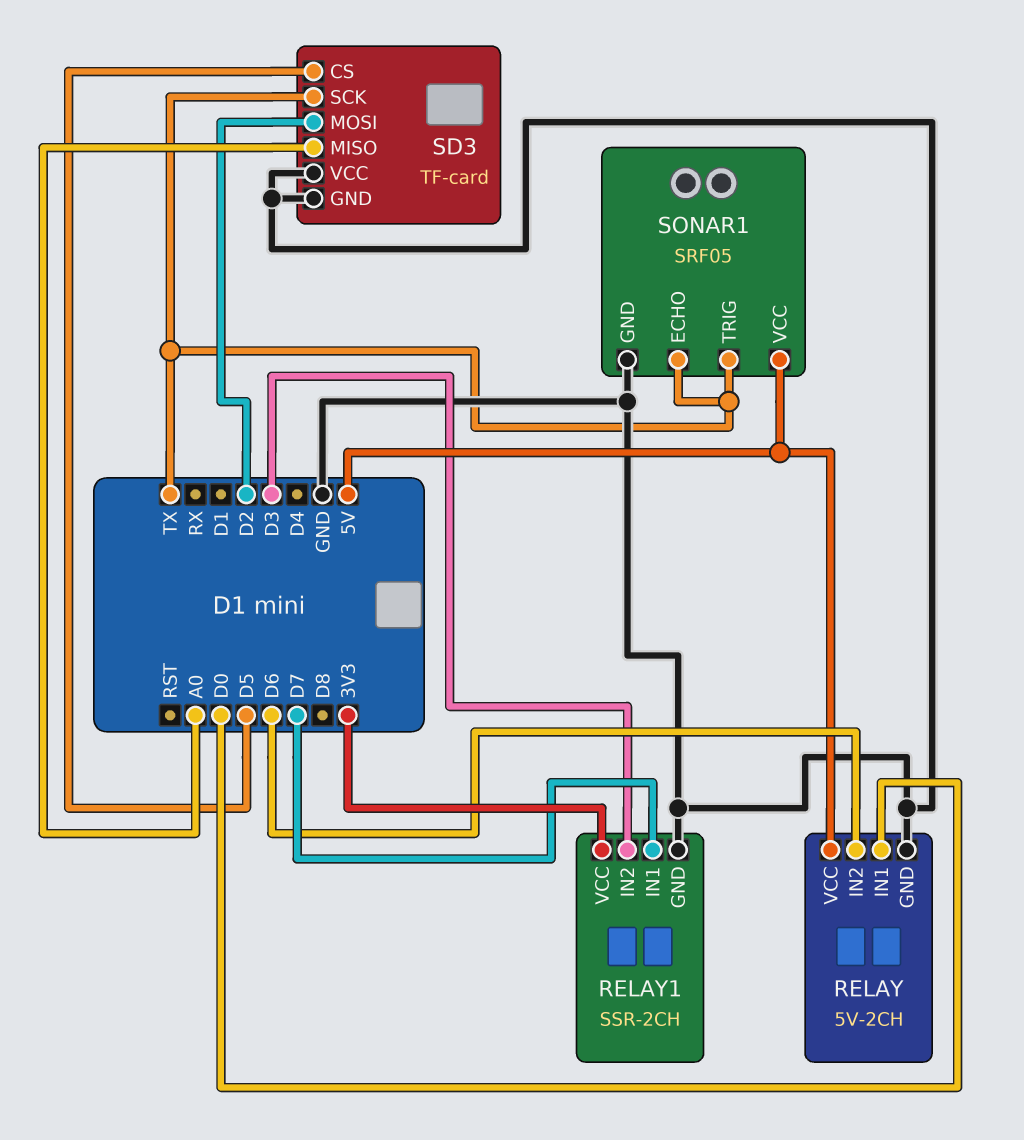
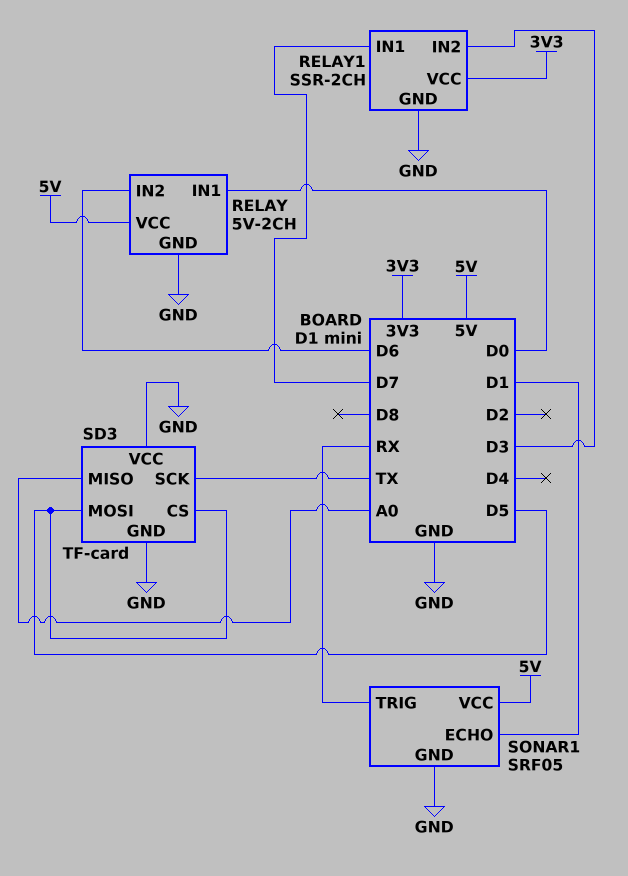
SD3 pin MOSI: D2 -> D5
SONAR1 pin ECHO: TX -> D1
SONAR1 pin TRIG: TX -> RX

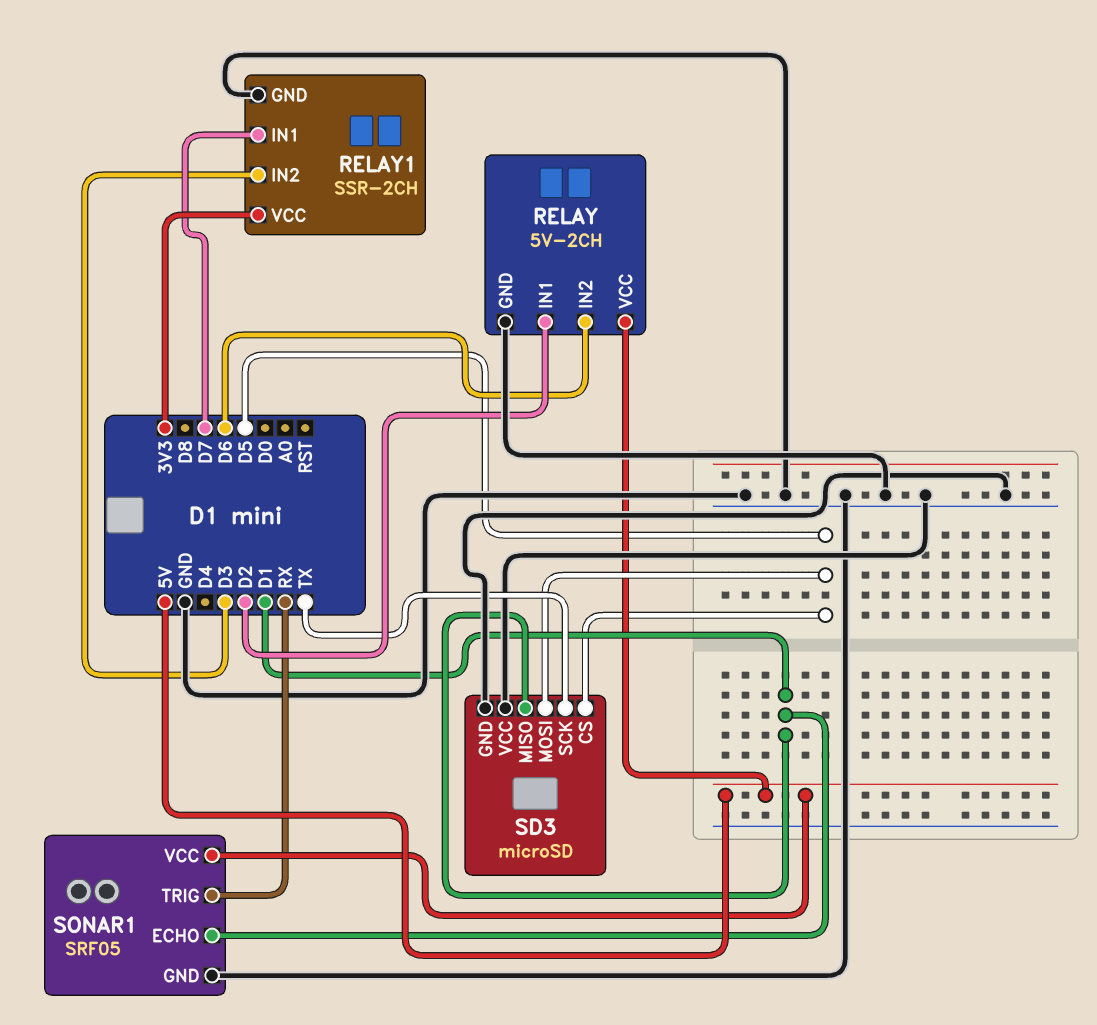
RELAY pin IN1: D0 -> D2
SD3: TF-card -> microSD
SD3 pin MISO: A0 -> D1

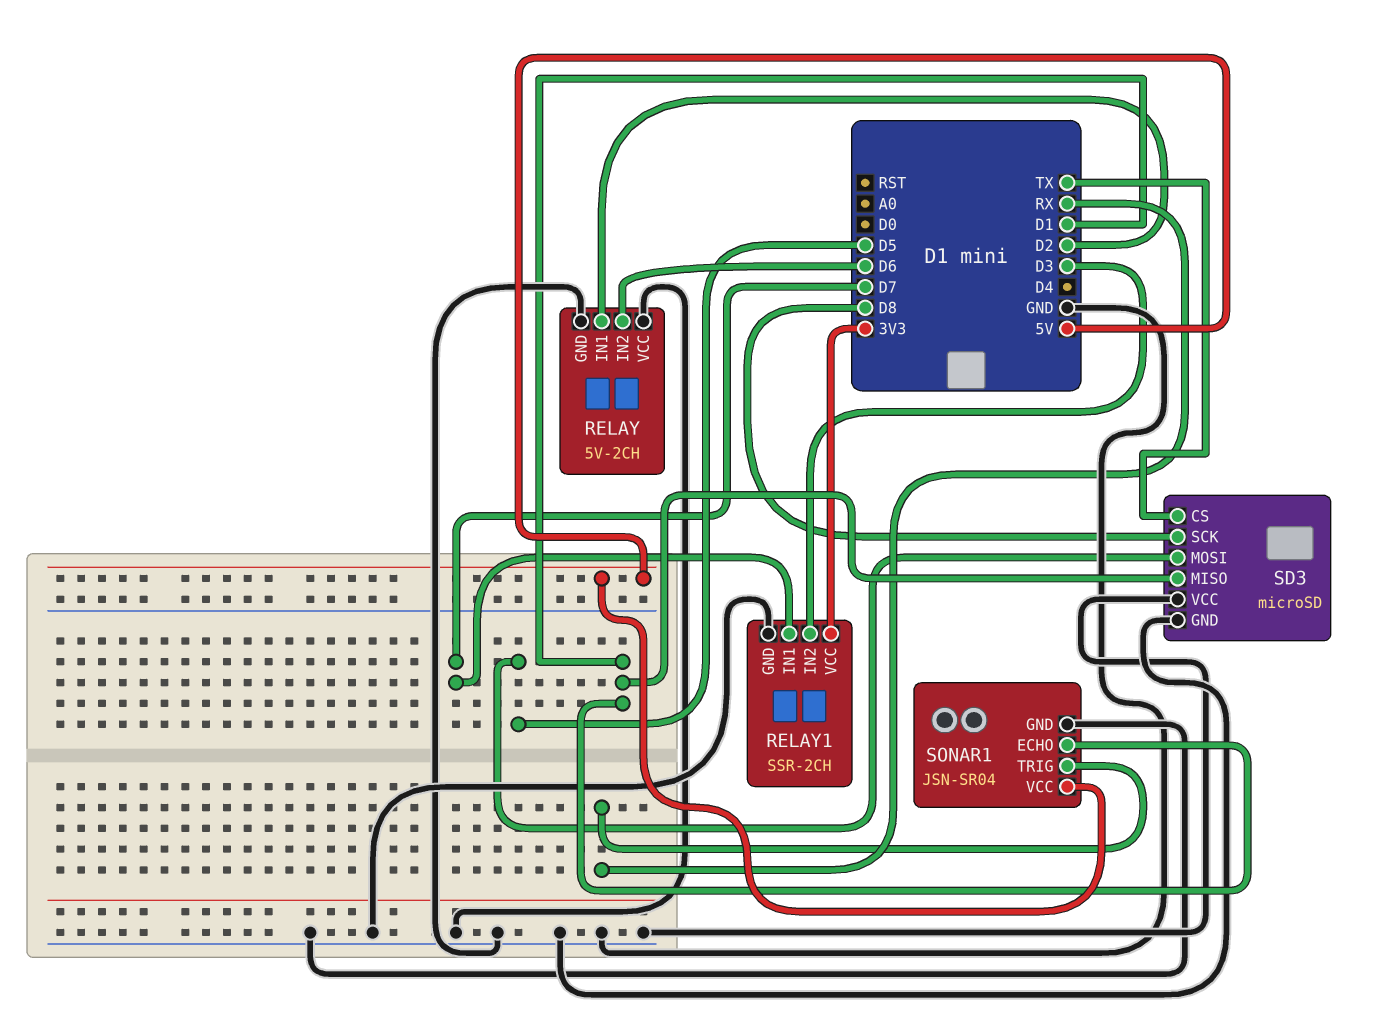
RELAY pin VCC: 5V -> GND
SD3 pin CS: D5 -> TX
SD3 pin SCK: TX -> D8
SONAR1: SRF05 -> JSN-SR04

